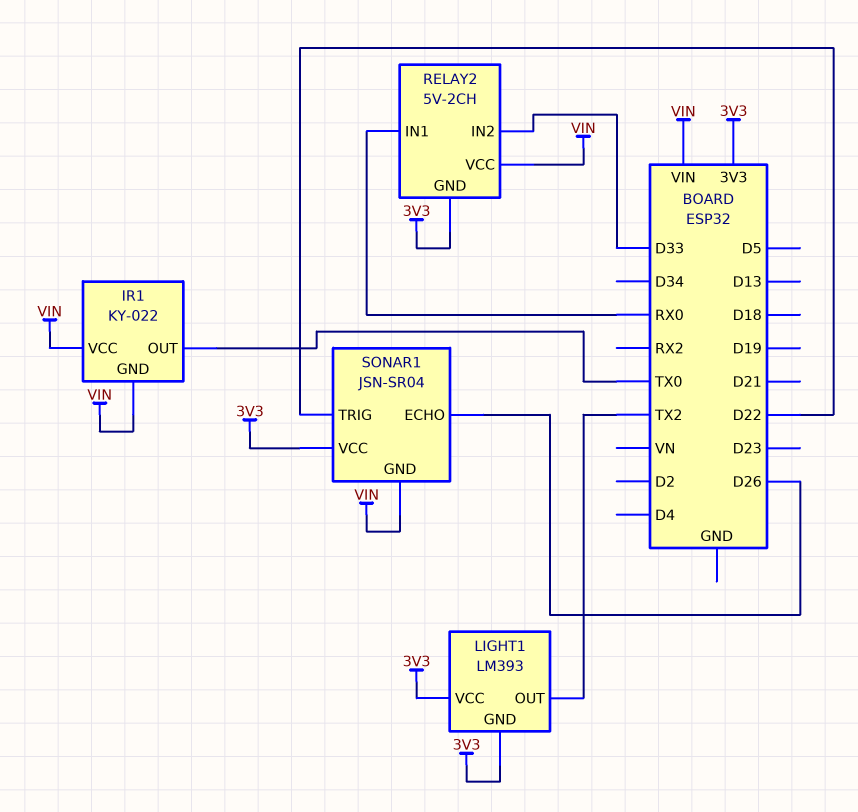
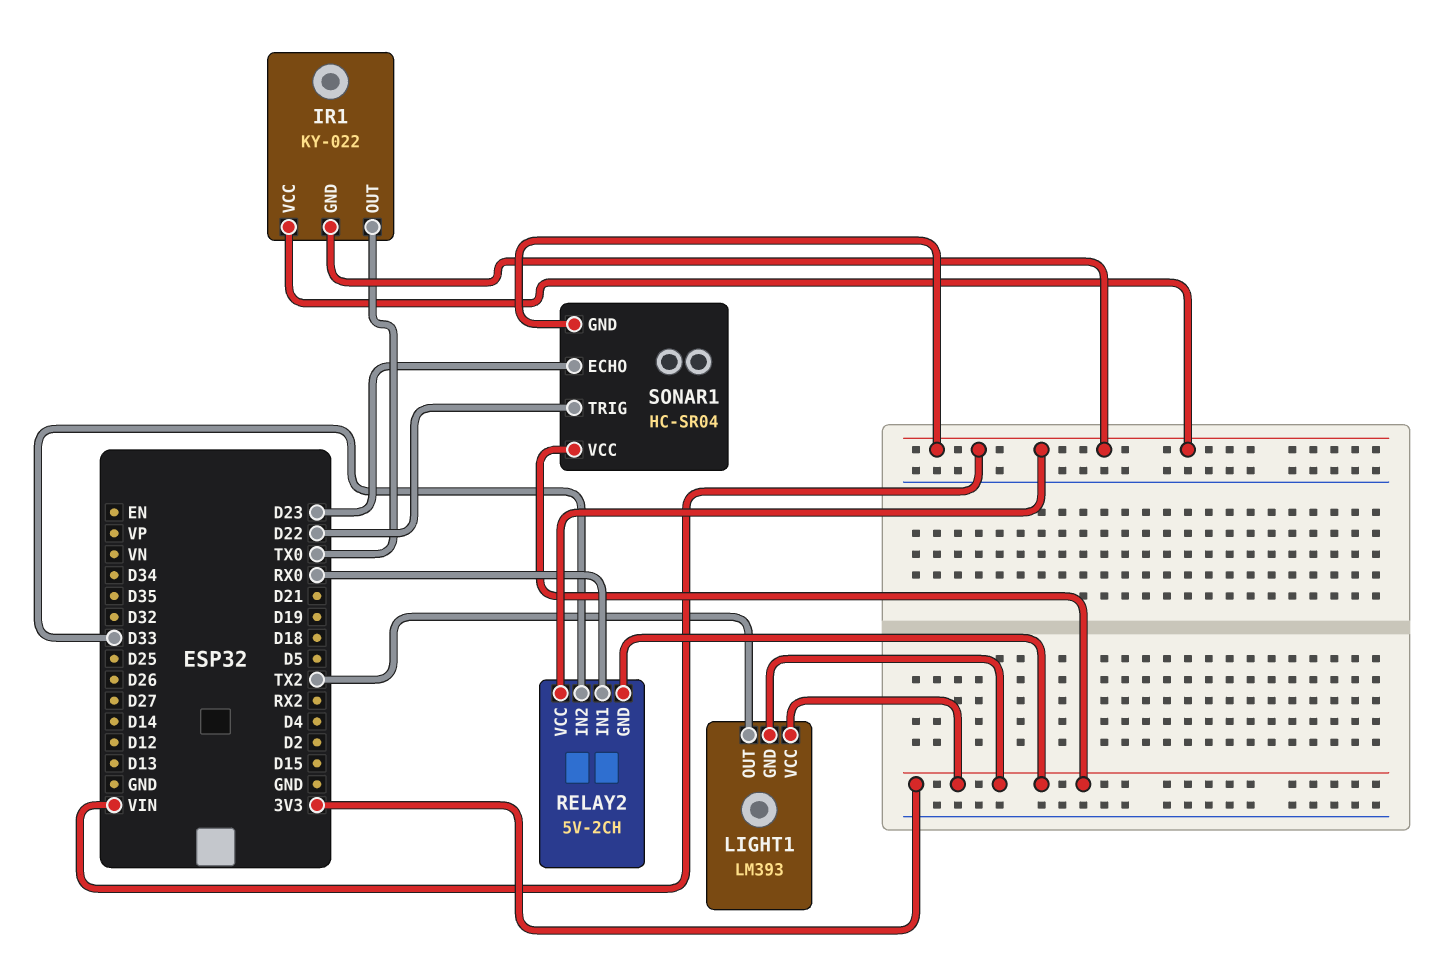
SONAR1: JSN-SR04 -> HC-SR04
SONAR1 pin ECHO: D26 -> D23

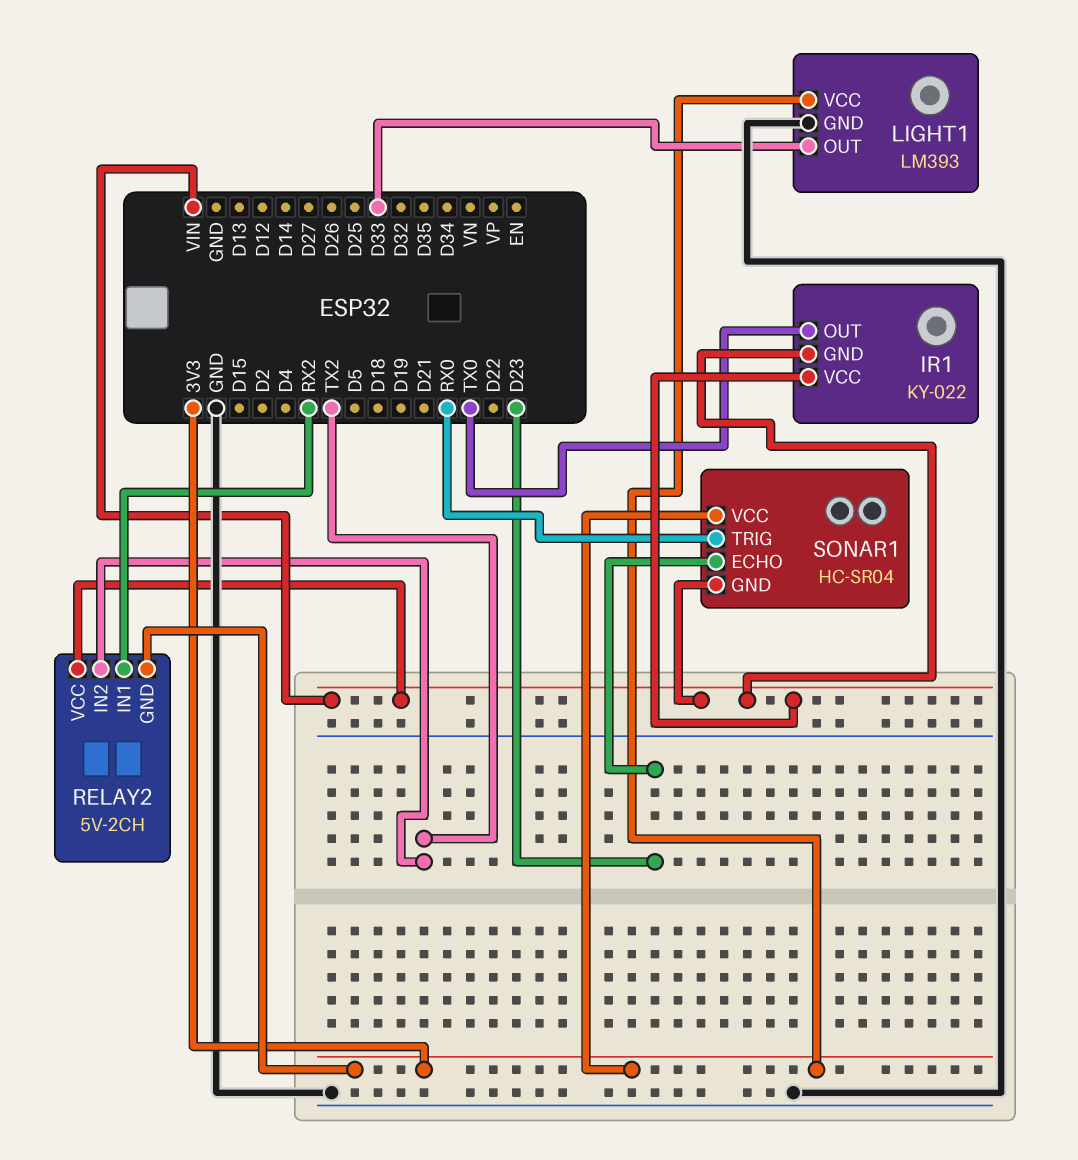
LIGHT1 pin GND: 3V3 -> GND
LIGHT1 pin OUT: TX2 -> D33
RELAY2 pin IN1: RX0 -> RX2
RELAY2 pin IN2: D33 -> TX2
SONAR1 pin TRIG: D22 -> RX0

